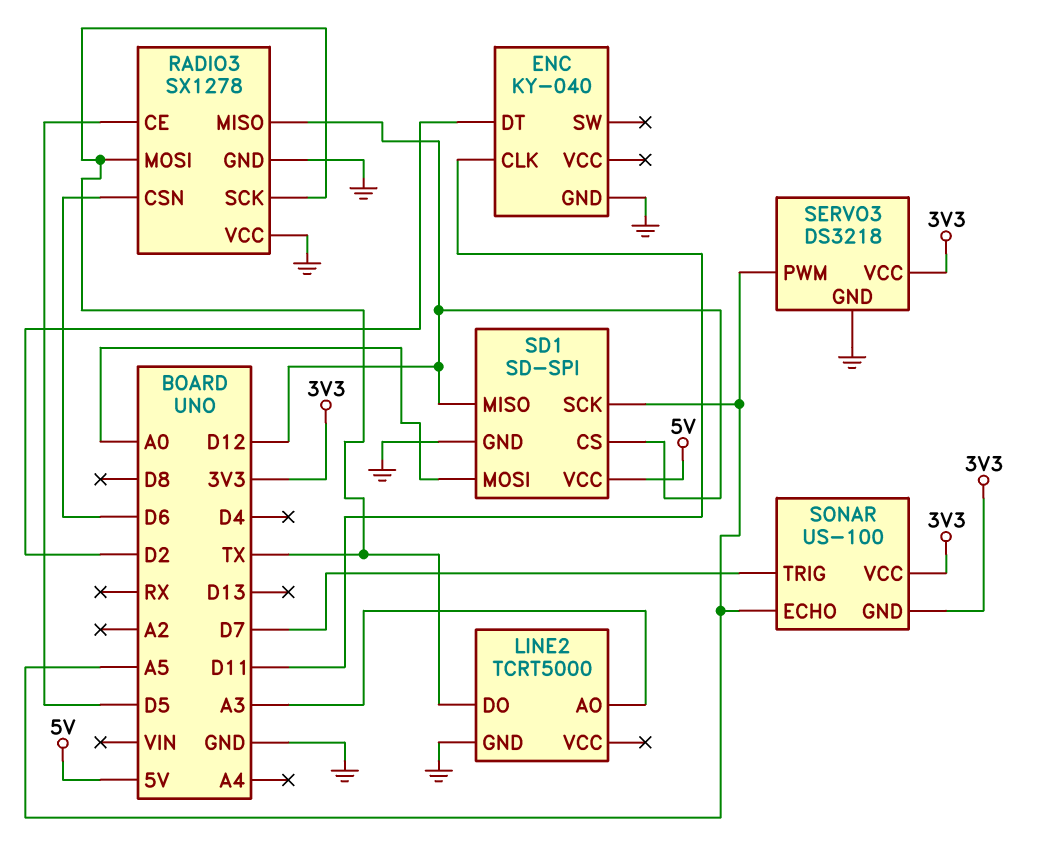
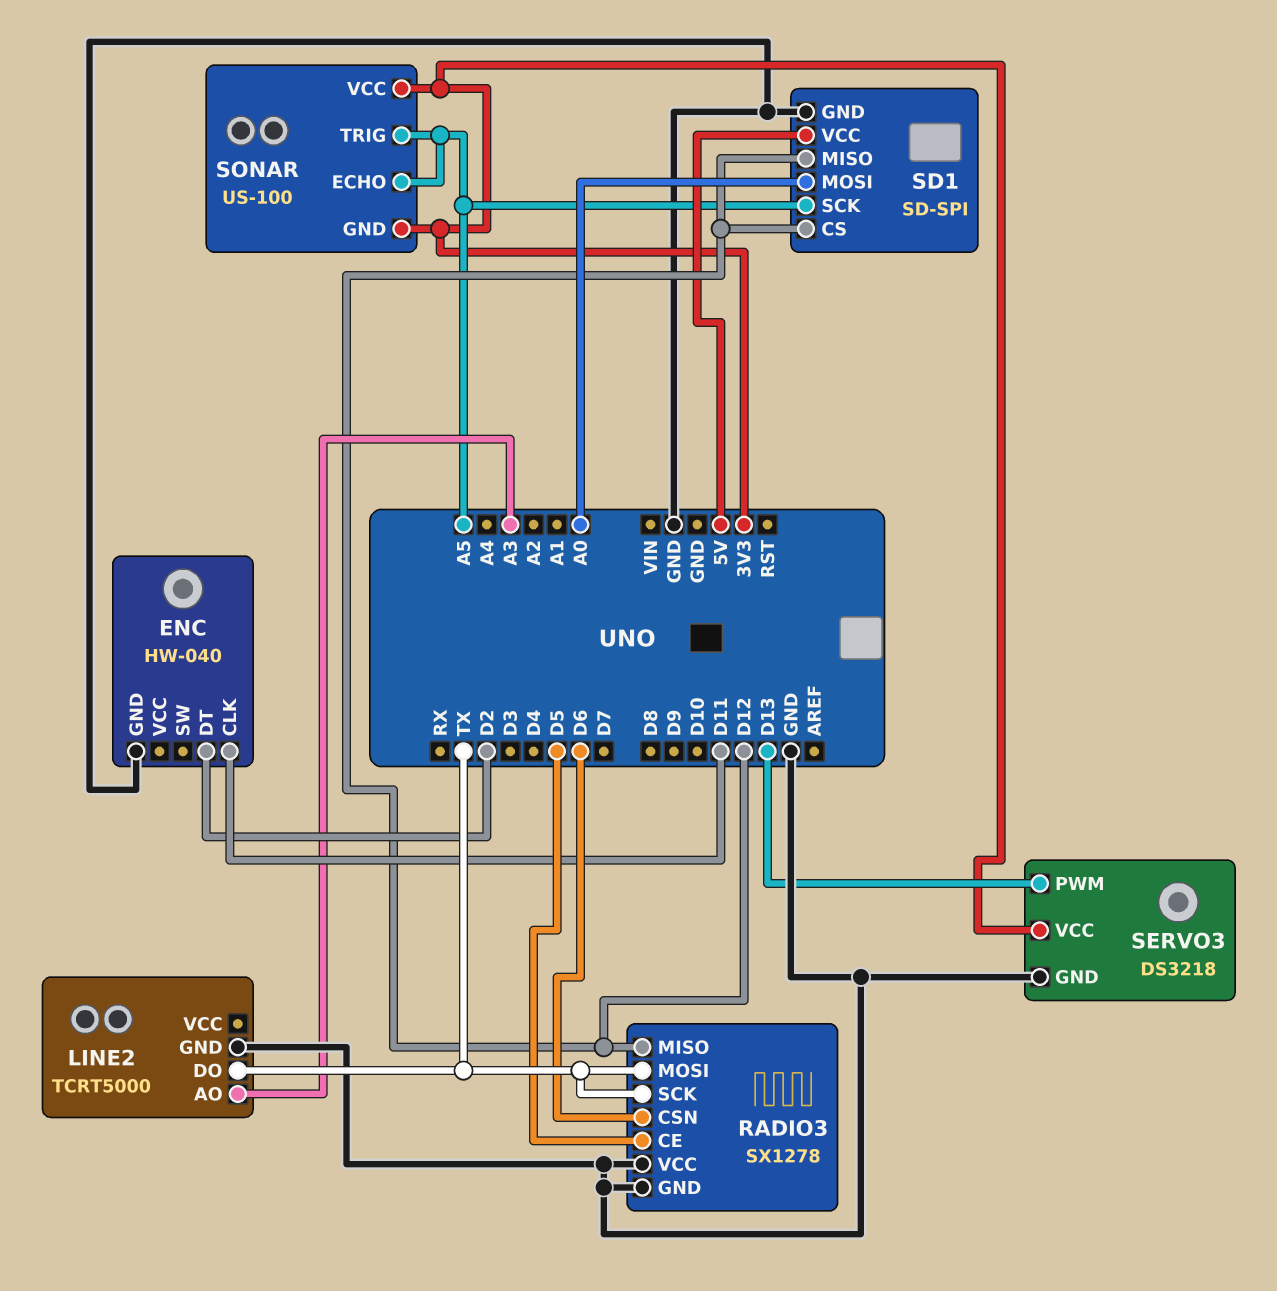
ENC: KY-040 -> HW-040
SERVO3 pin PWM: A5 -> D13
SONAR pin TRIG: D7 -> A5

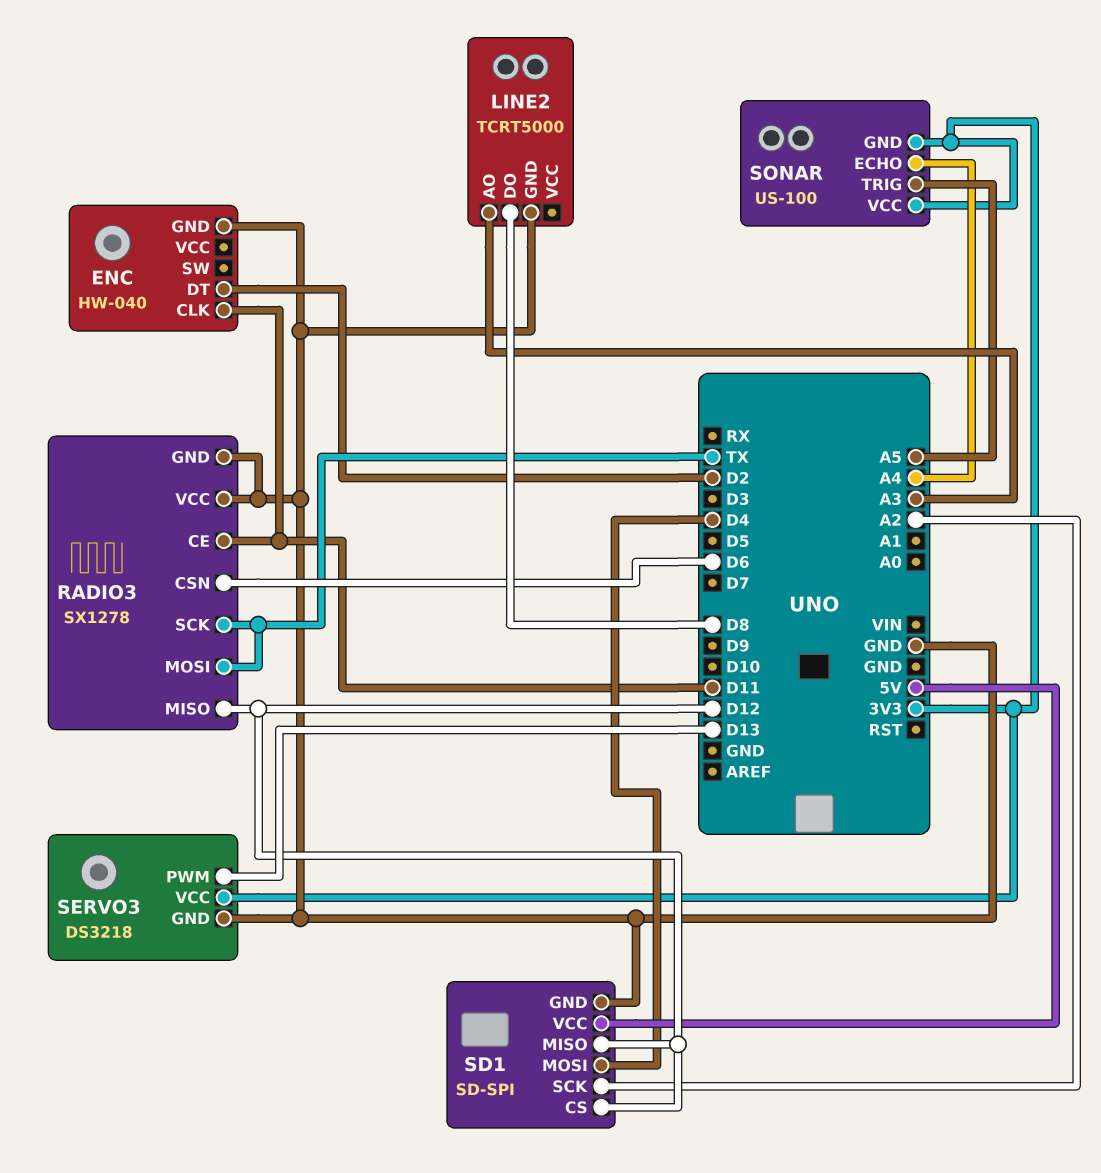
LINE2 pin DO: TX -> D8
RADIO3 pin CE: D5 -> D11
SD1 pin MOSI: A0 -> D4
SD1 pin SCK: A5 -> A2
SONAR pin ECHO: A5 -> A4

